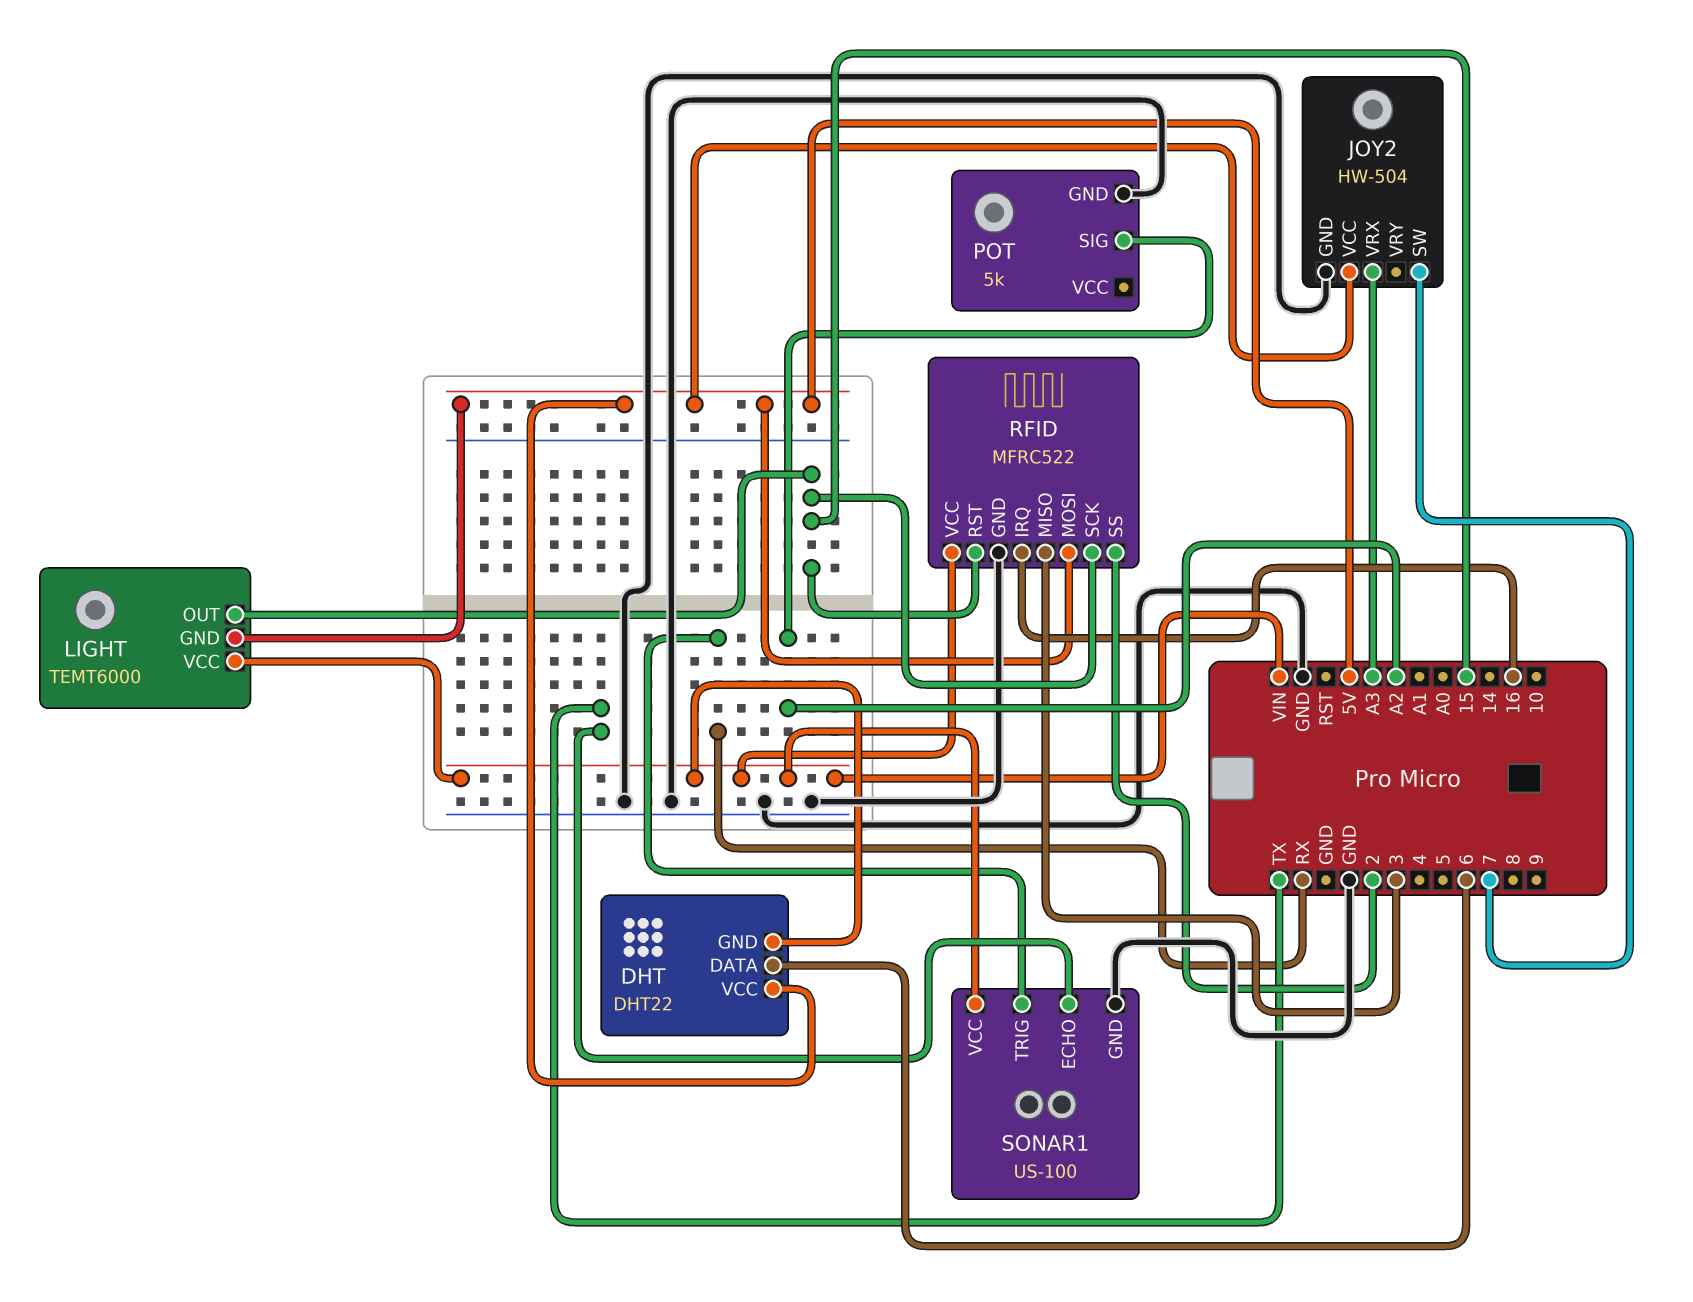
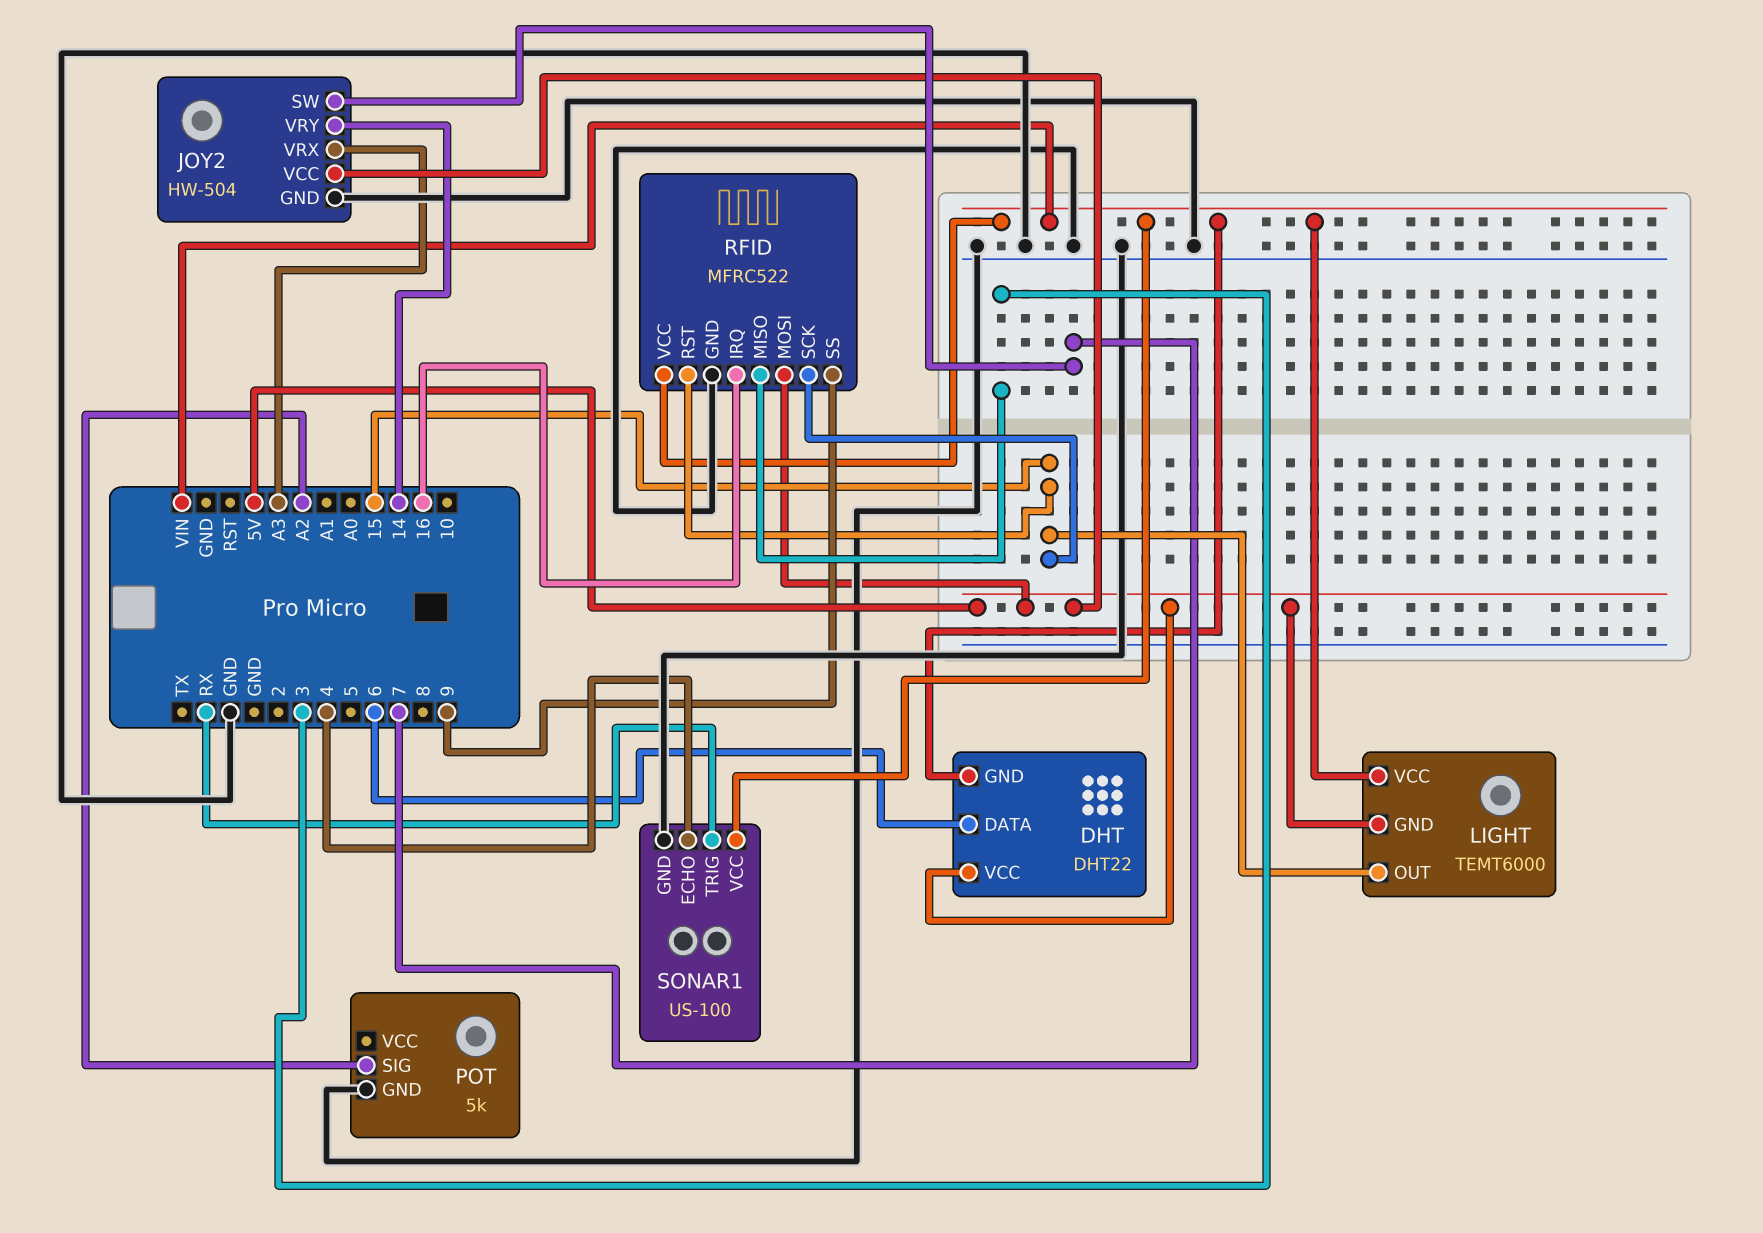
JOY2 pin VRY: none -> 14
RFID pin SS: 2 -> 9
SONAR1 pin ECHO: TX -> 4

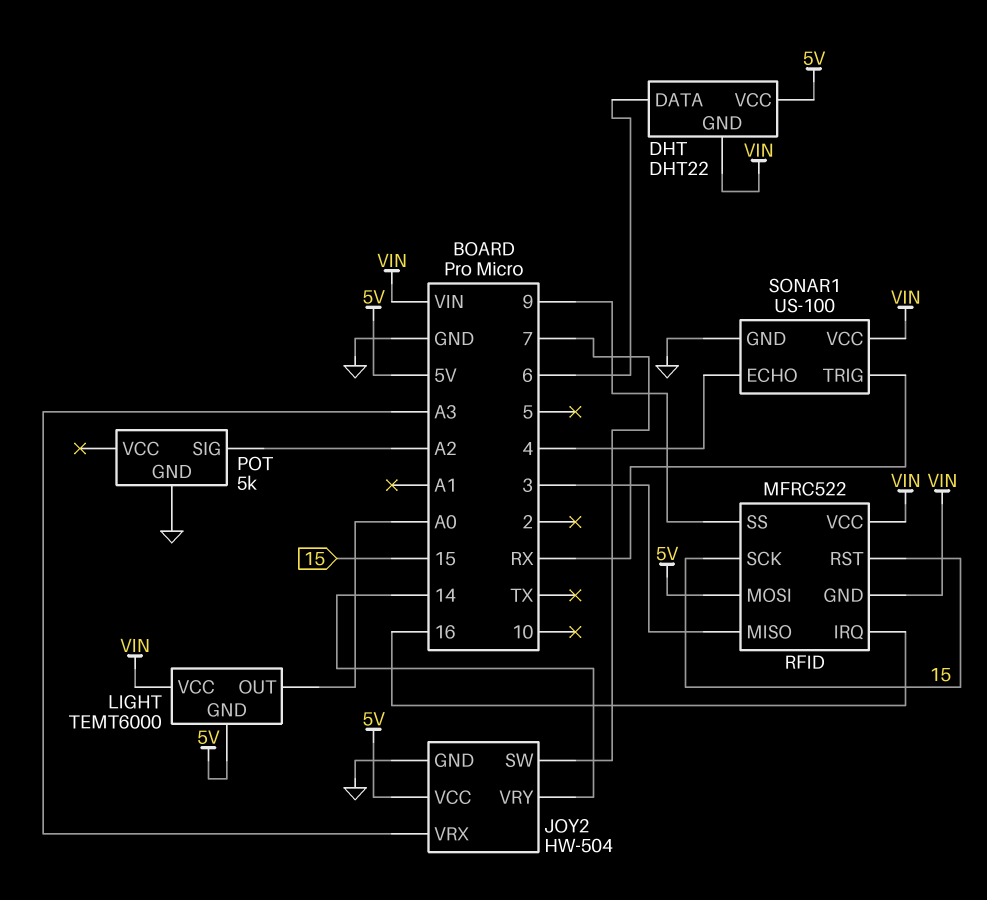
LIGHT pin OUT: 15 -> A0
RFID pin GND: GND -> VIN

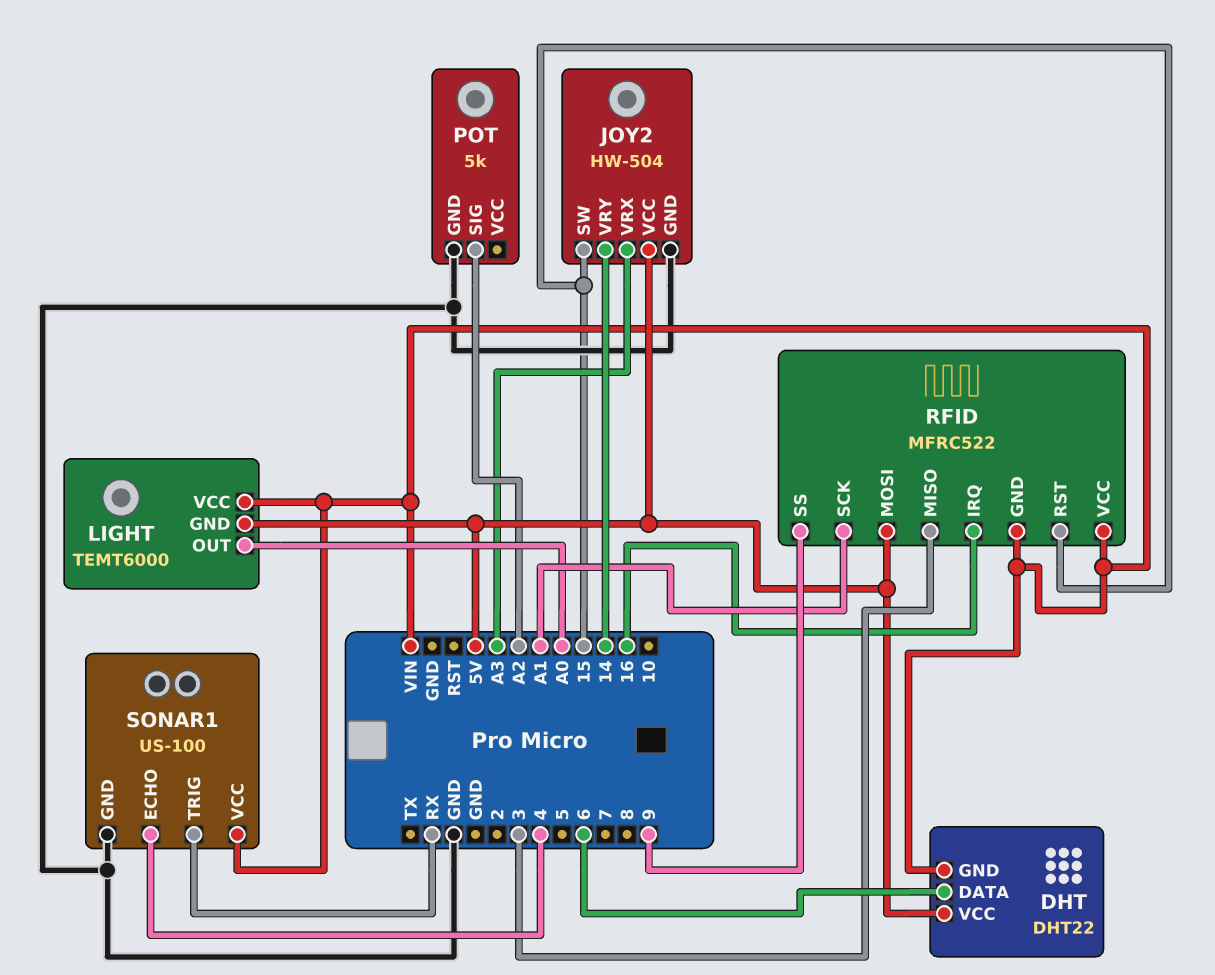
JOY2 pin SW: 7 -> 15
RFID pin SCK: 15 -> A1

